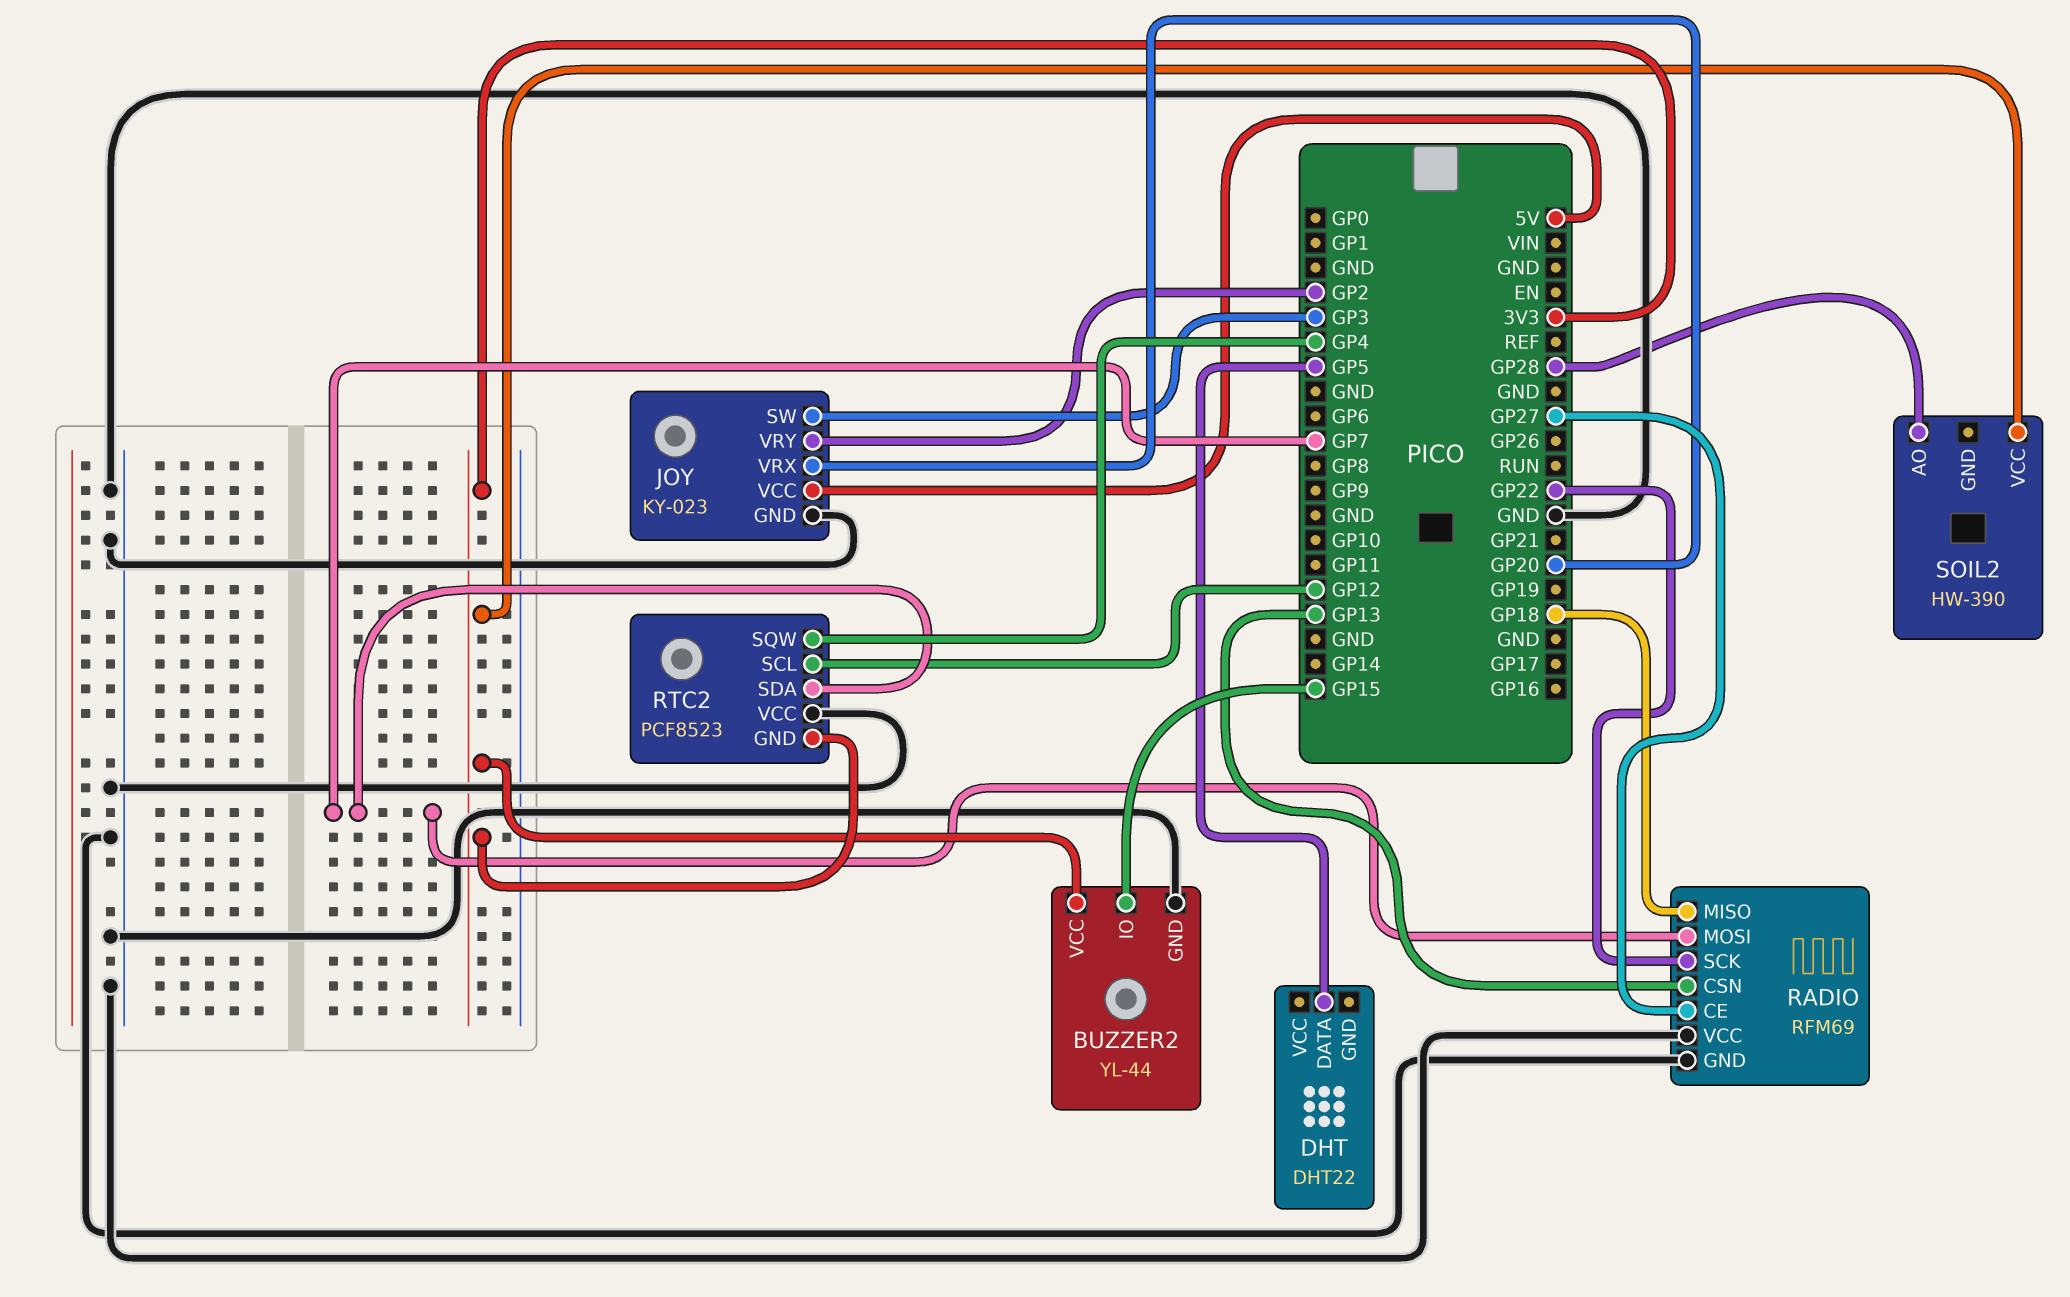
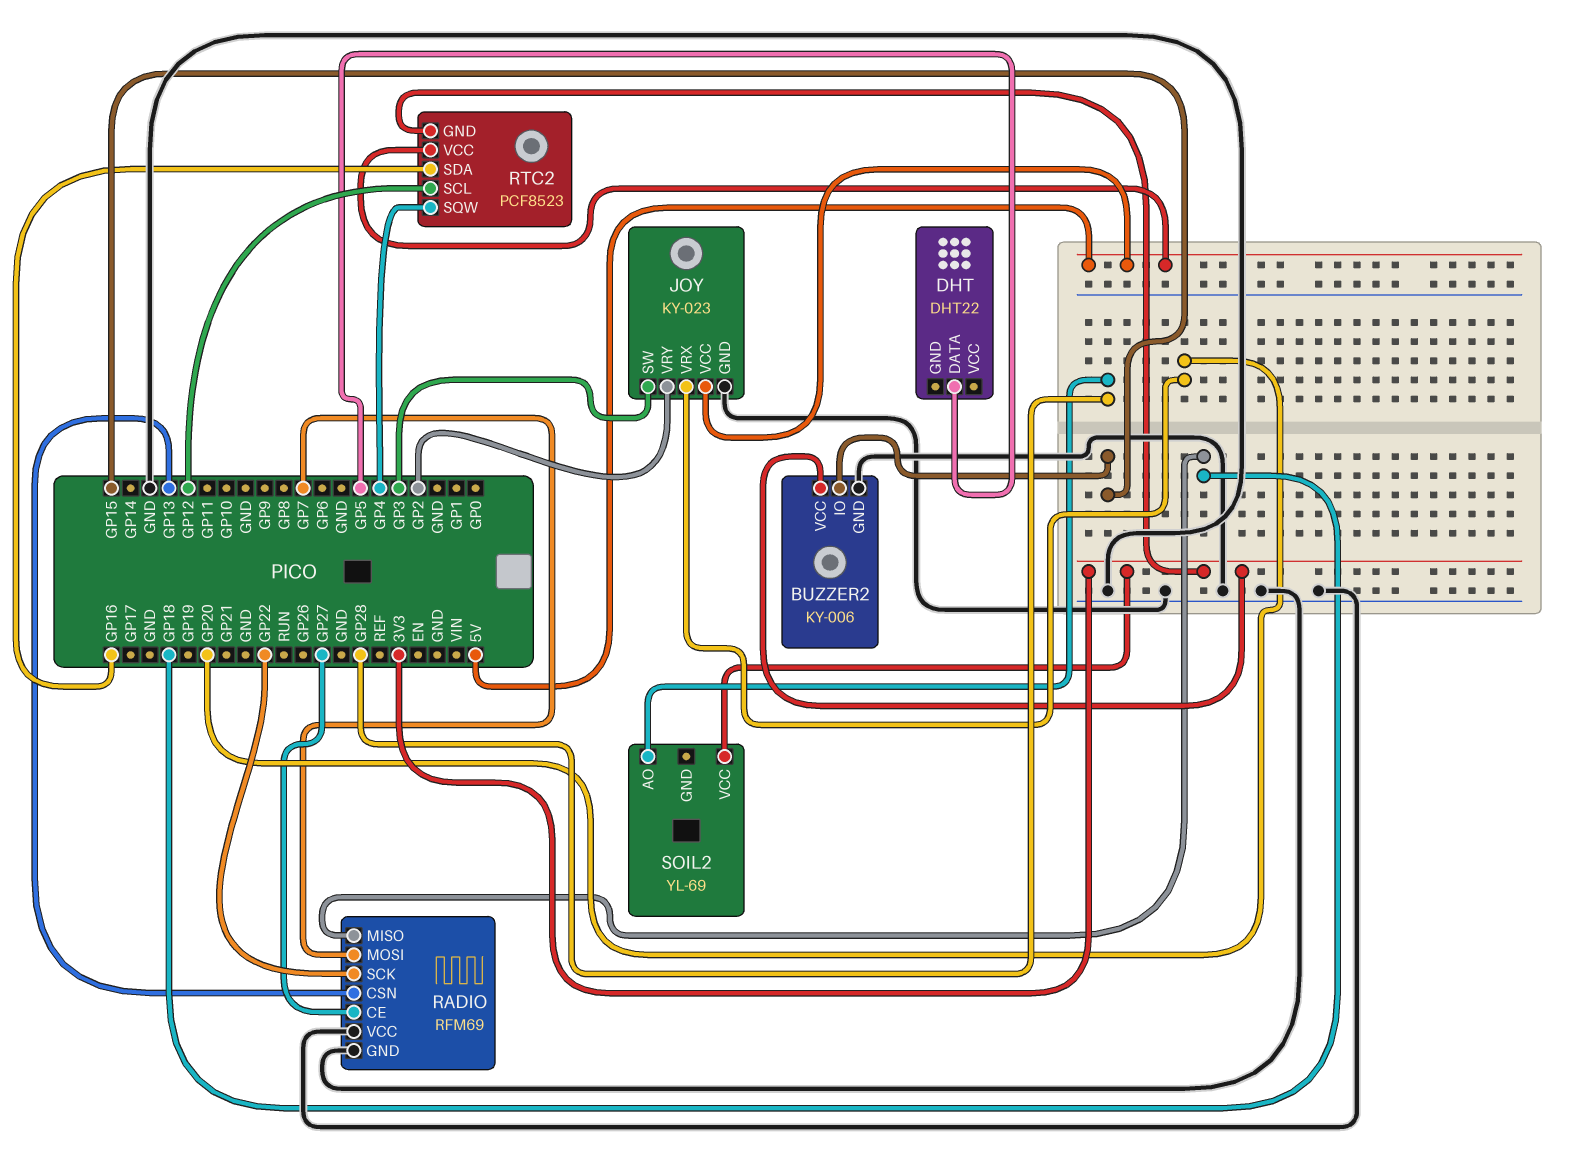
BUZZER2: YL-44 -> KY-006
RTC2 pin SDA: GP7 -> GP16
RTC2 pin VCC: GND -> 5V
SOIL2: HW-390 -> YL-69

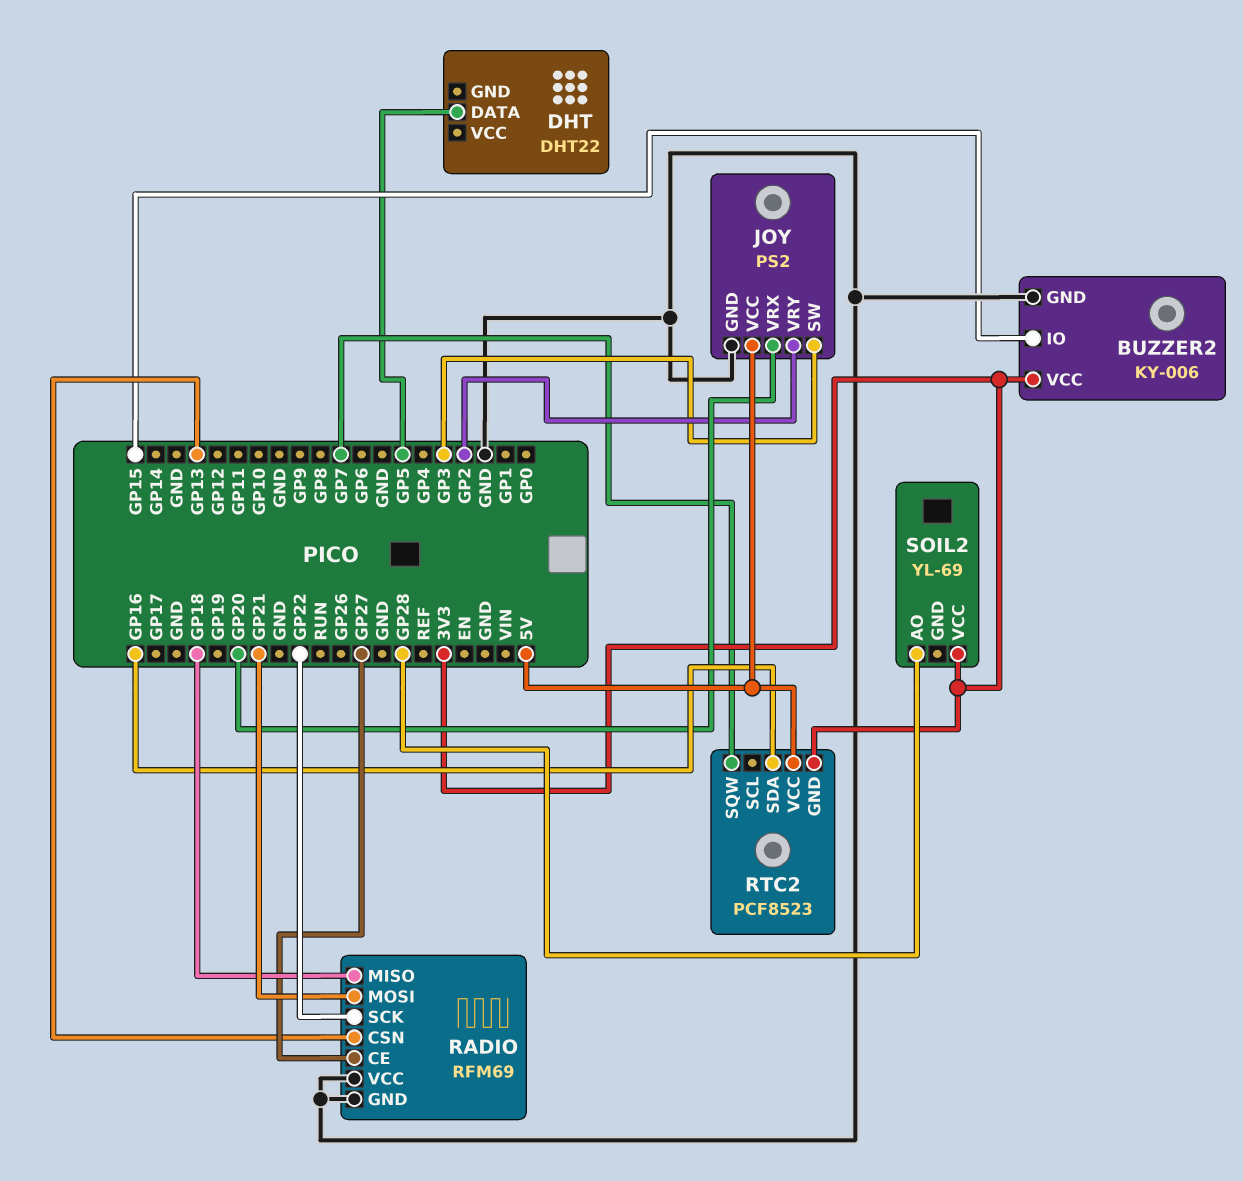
JOY: KY-023 -> PS2
RADIO pin MOSI: GP7 -> GP21
RTC2 pin SCL: GP12 -> none
RTC2 pin SQW: GP4 -> GP7

